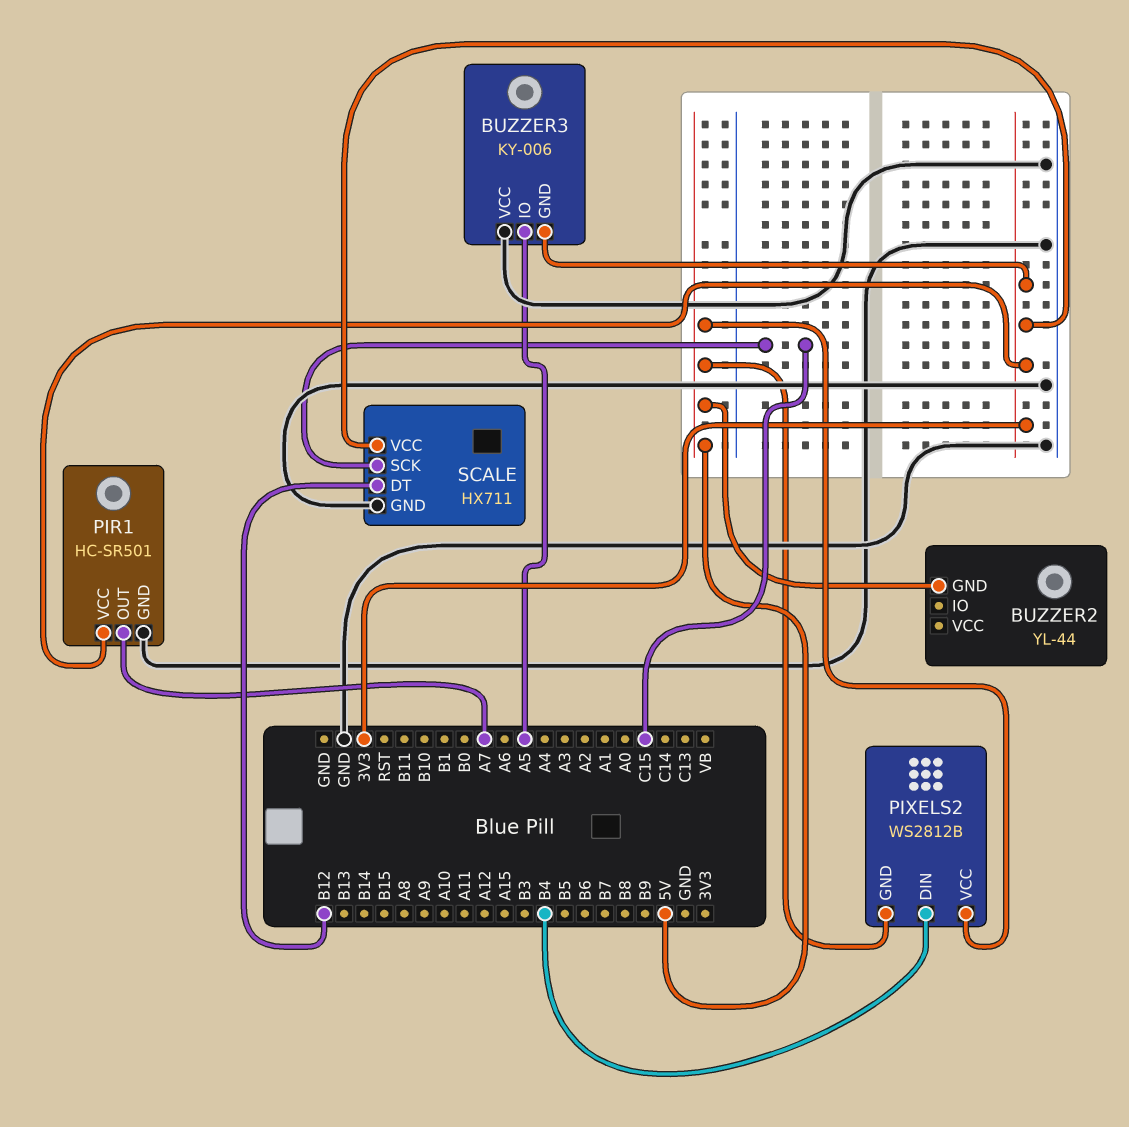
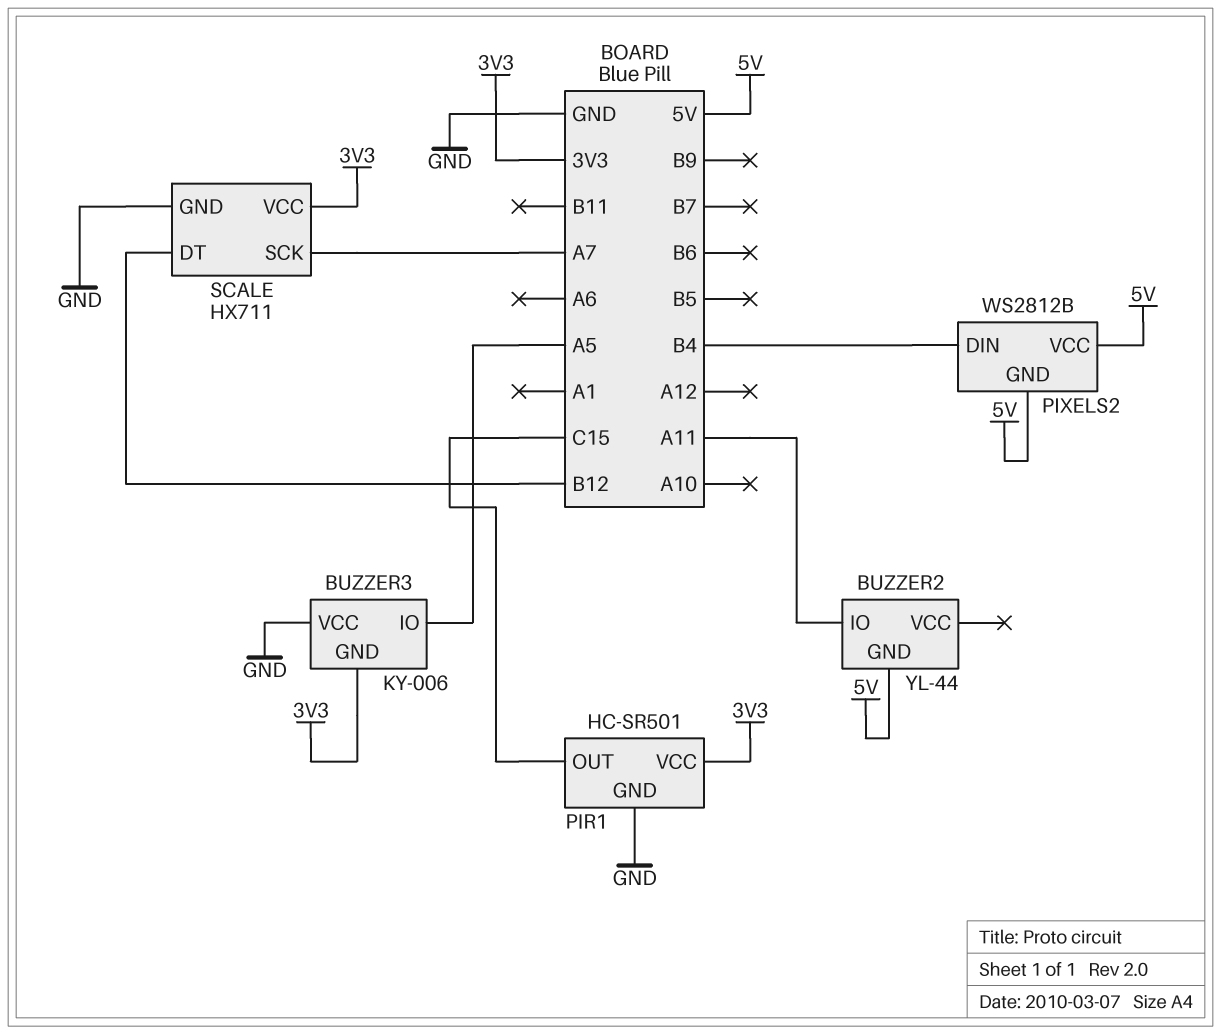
BUZZER2 pin IO: none -> A11
PIR1 pin OUT: A7 -> C15
SCALE pin SCK: C15 -> A7

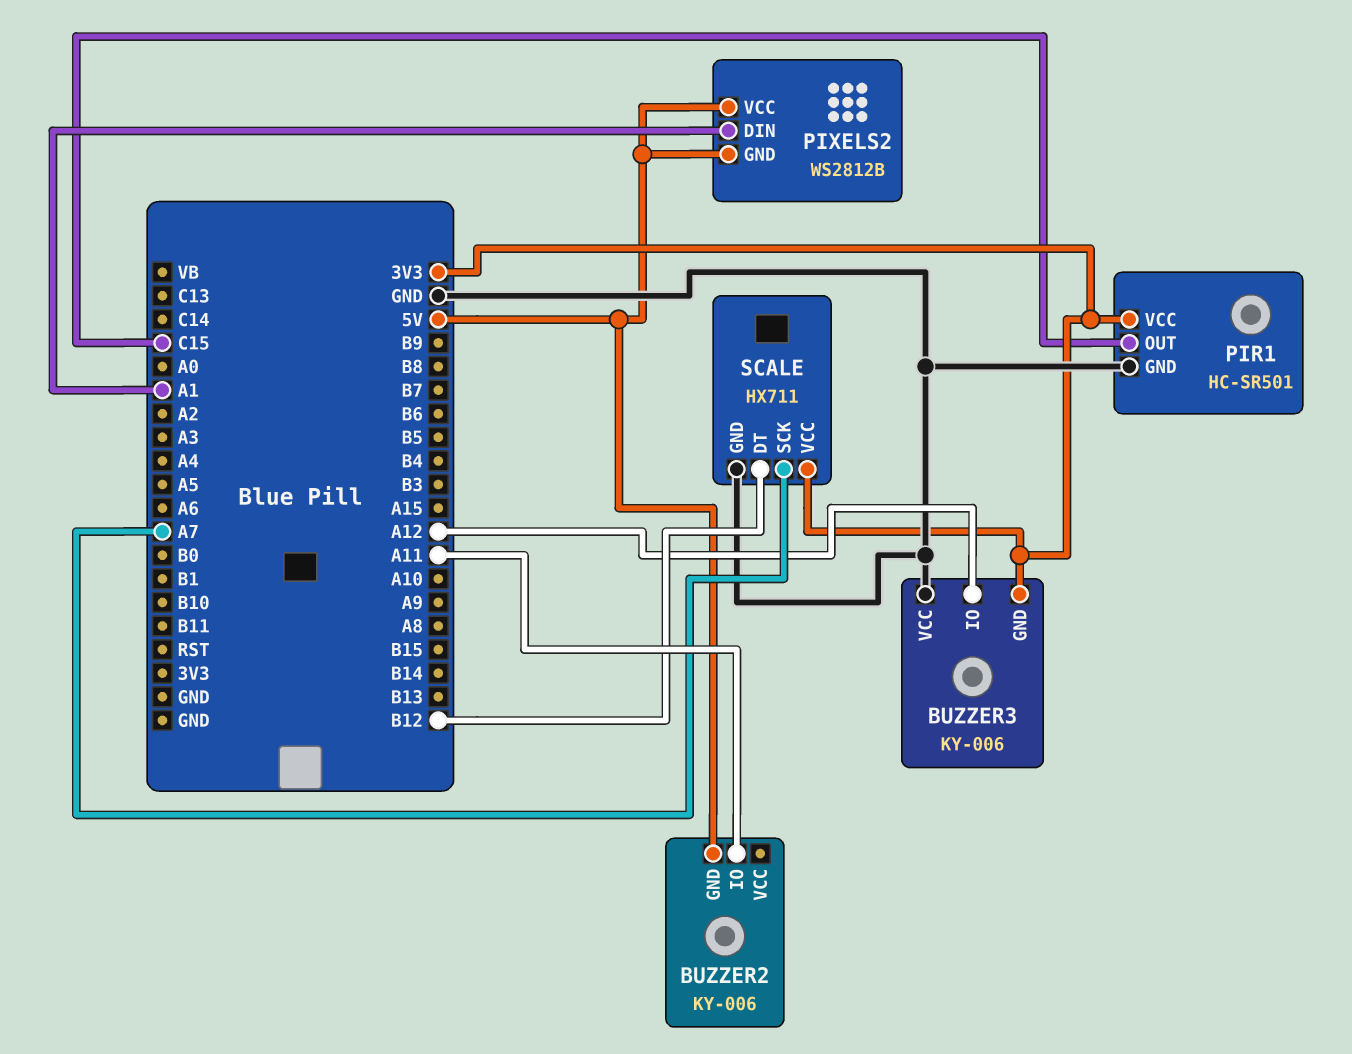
BUZZER2: YL-44 -> KY-006
BUZZER3 pin IO: A5 -> A12
PIXELS2 pin DIN: B4 -> A1

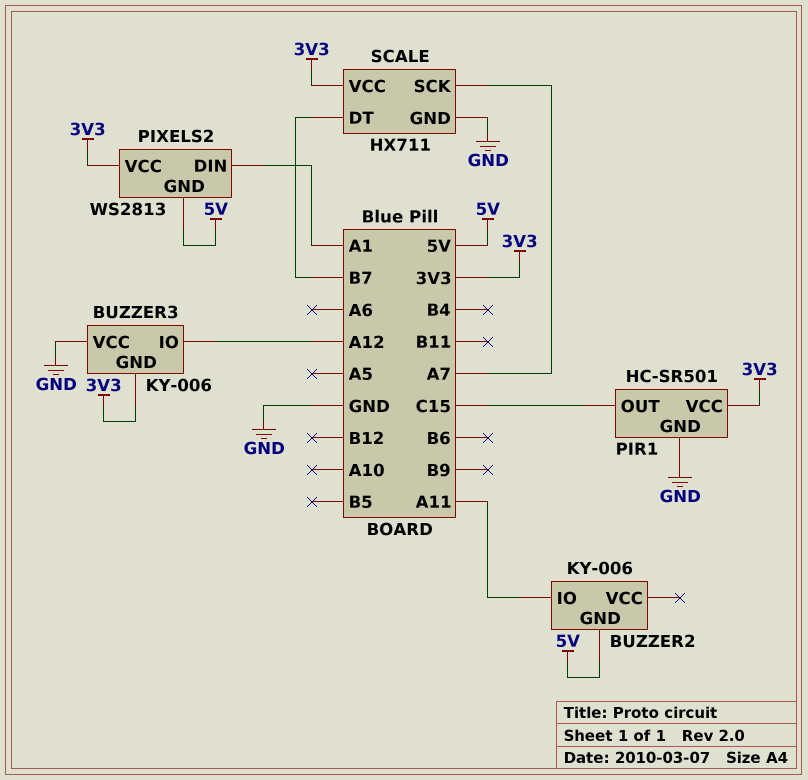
PIXELS2: WS2812B -> WS2813
PIXELS2 pin VCC: 5V -> 3V3
SCALE pin DT: B12 -> B7

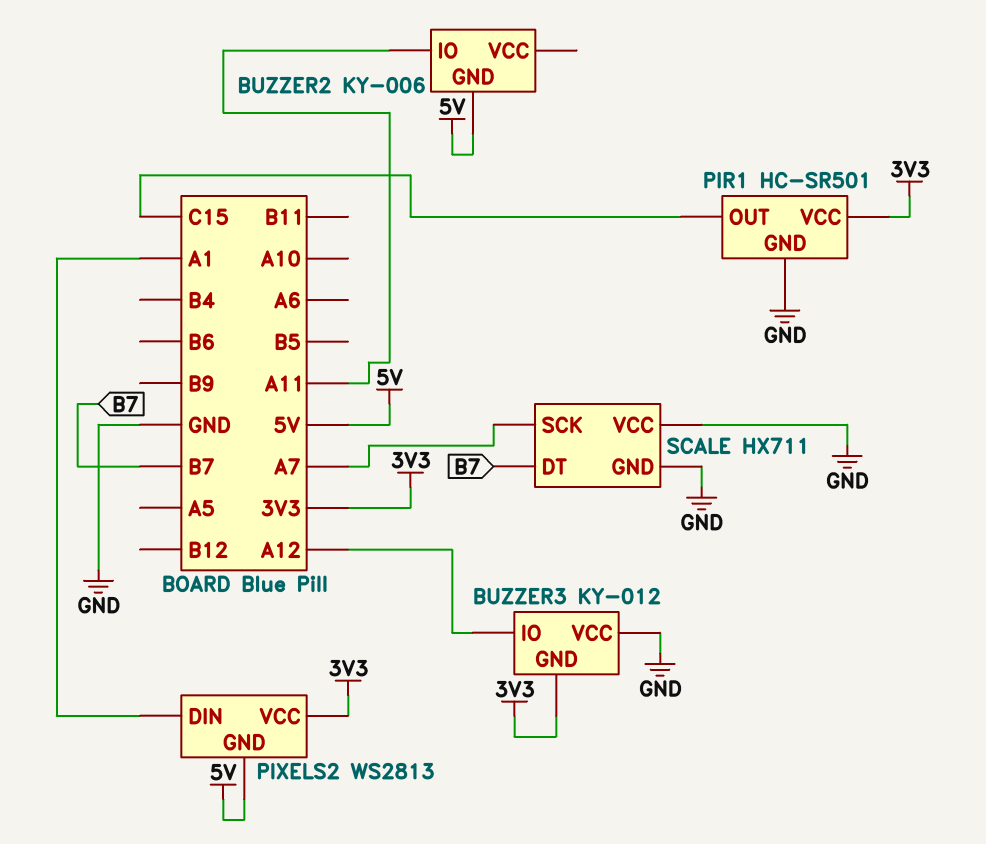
BUZZER3: KY-006 -> KY-012
SCALE pin VCC: 3V3 -> GND

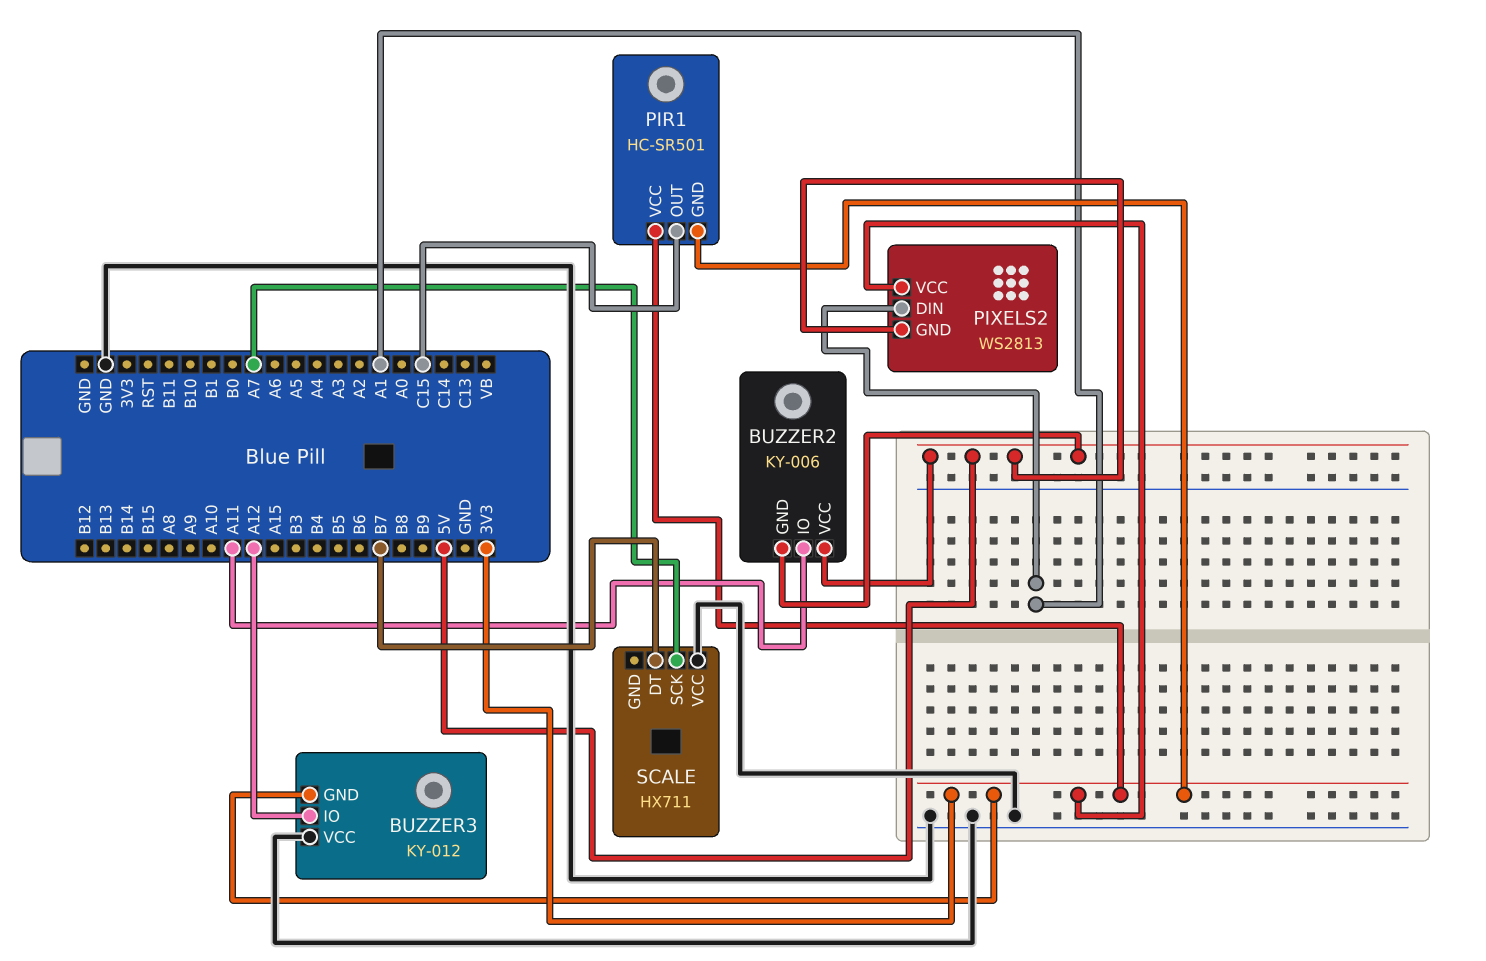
BUZZER2 pin VCC: none -> 5V
PIR1 pin GND: GND -> 3V3
SCALE pin GND: GND -> none

